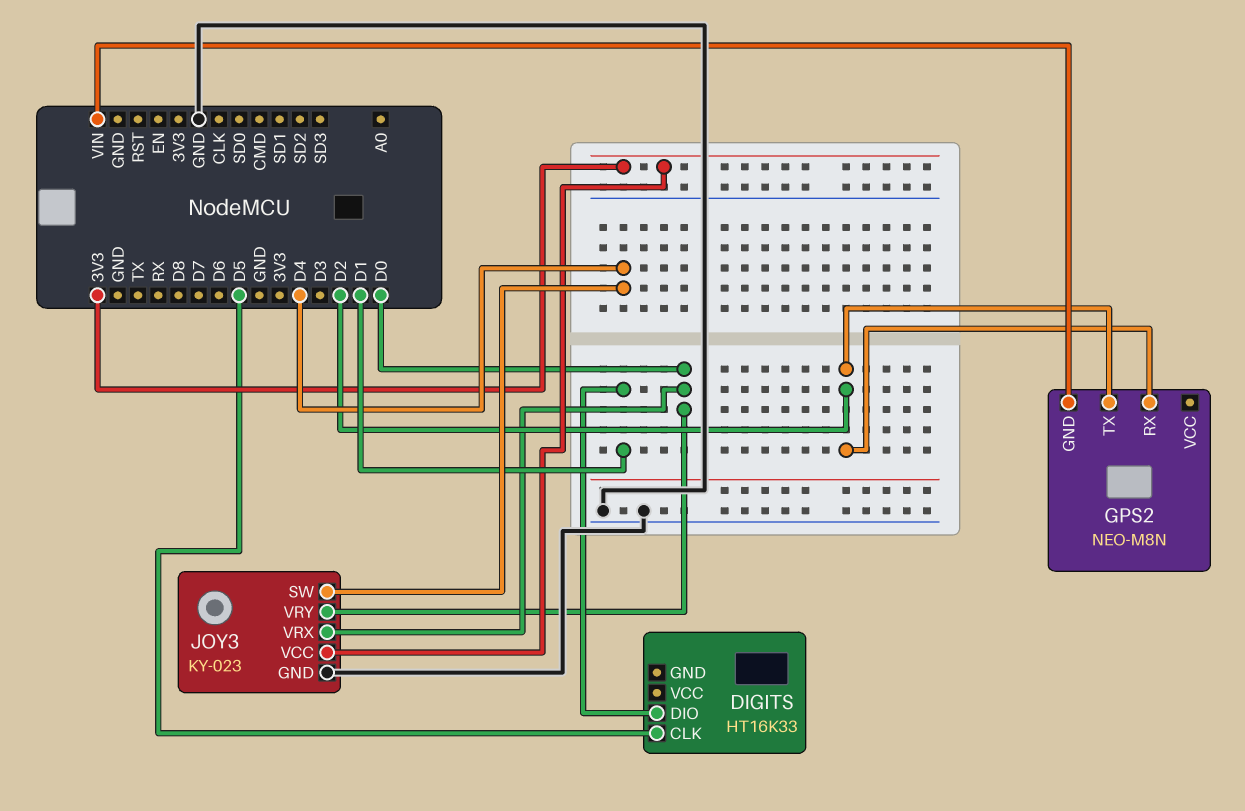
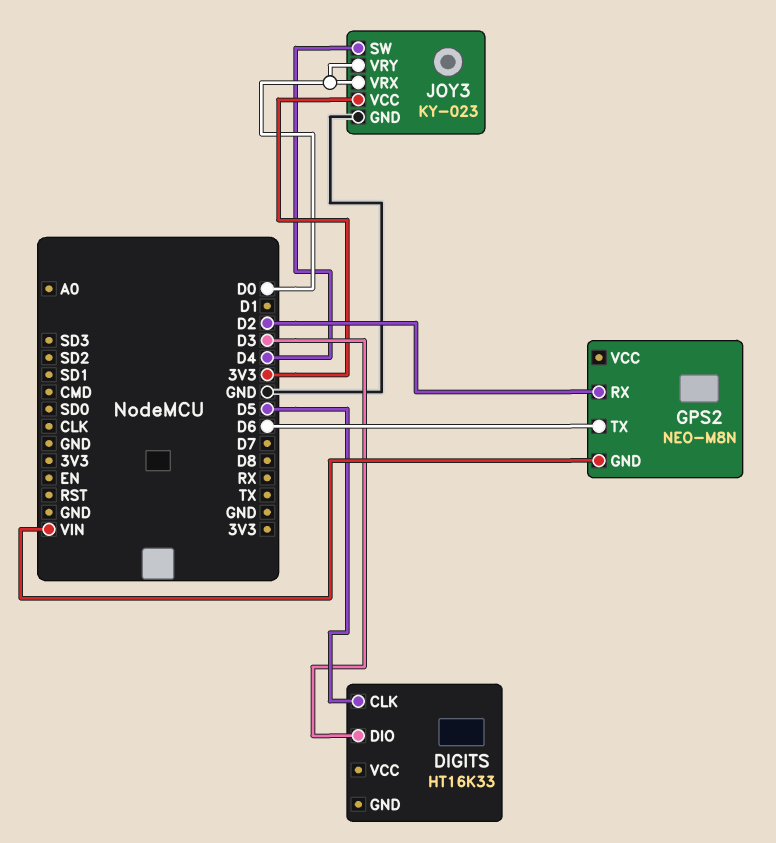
DIGITS pin DIO: D1 -> D3
GPS2 pin TX: D2 -> D6

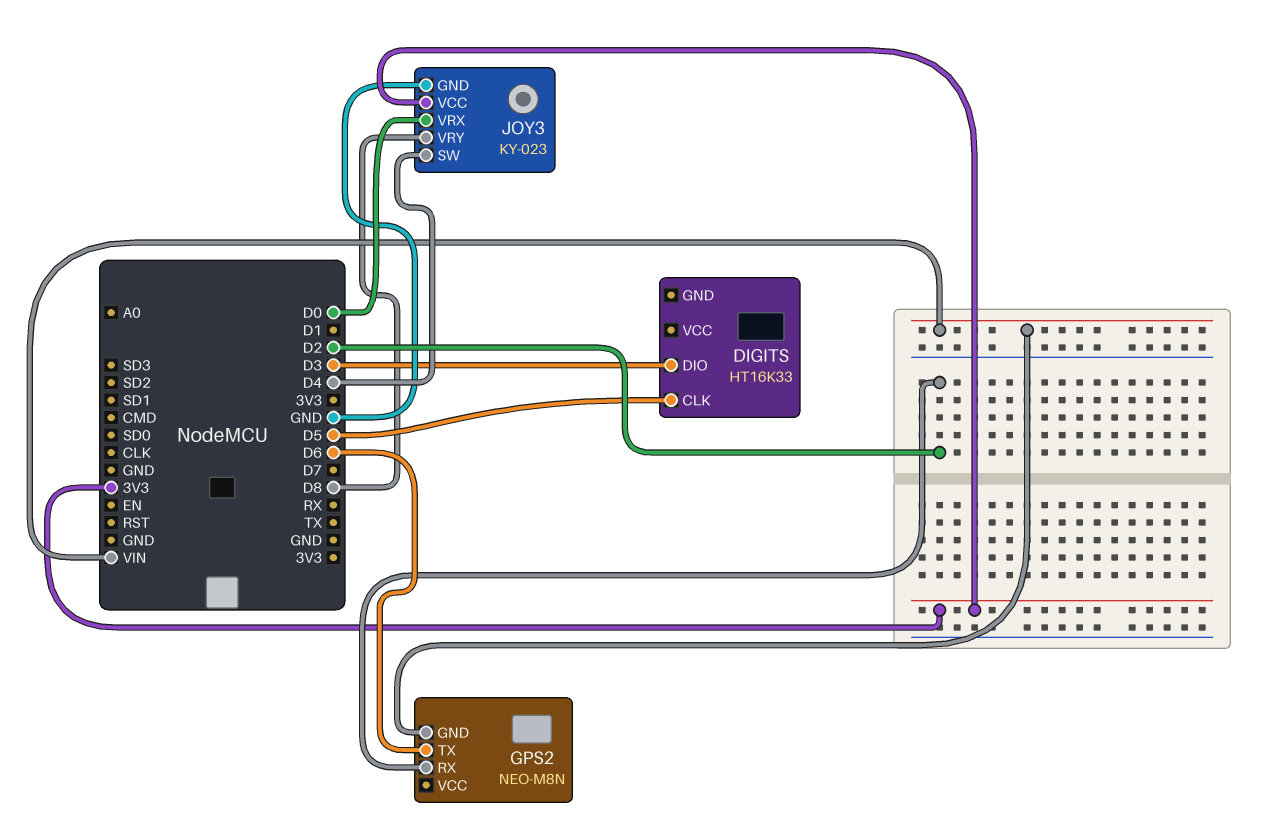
JOY3 pin VRY: D0 -> D8

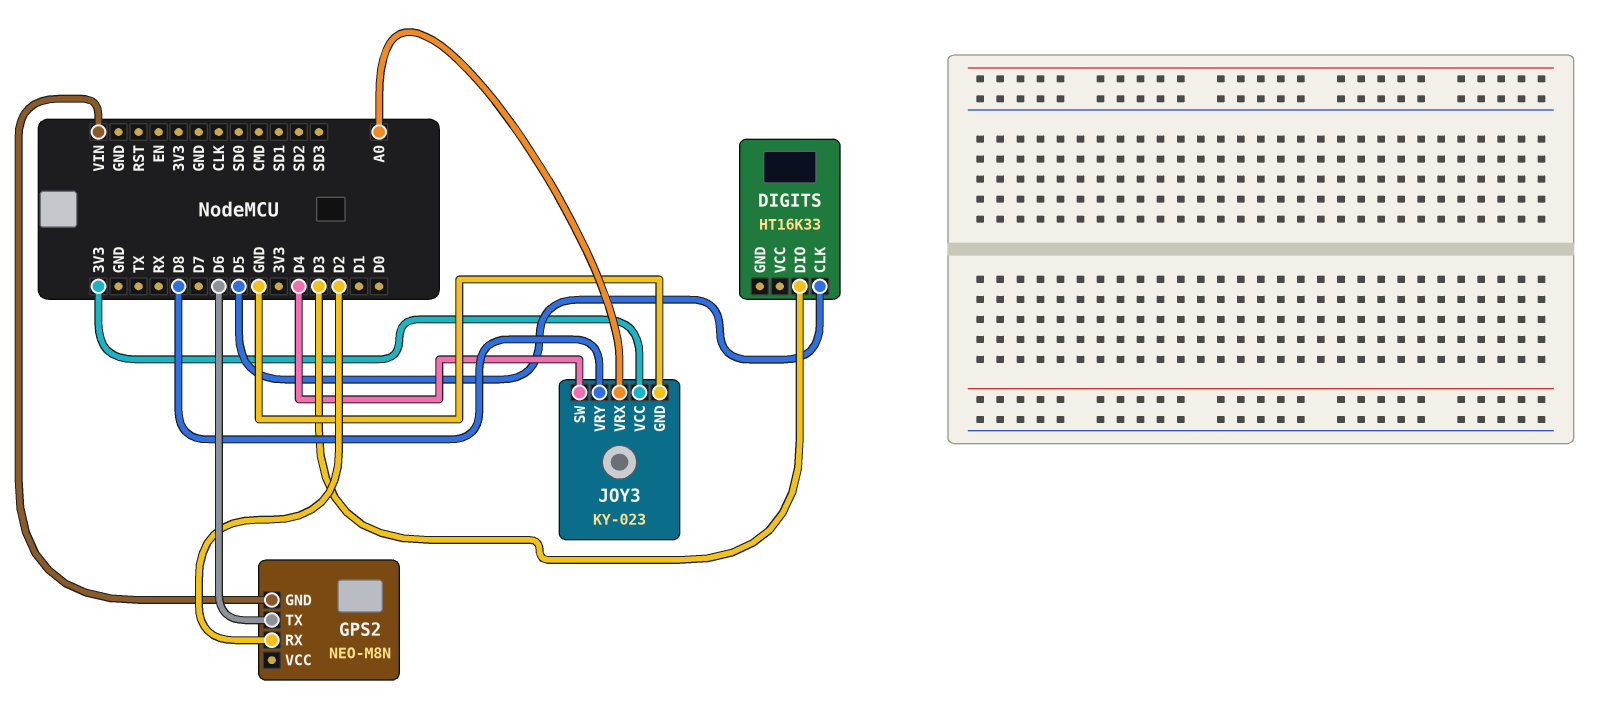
JOY3 pin VRX: D0 -> A0

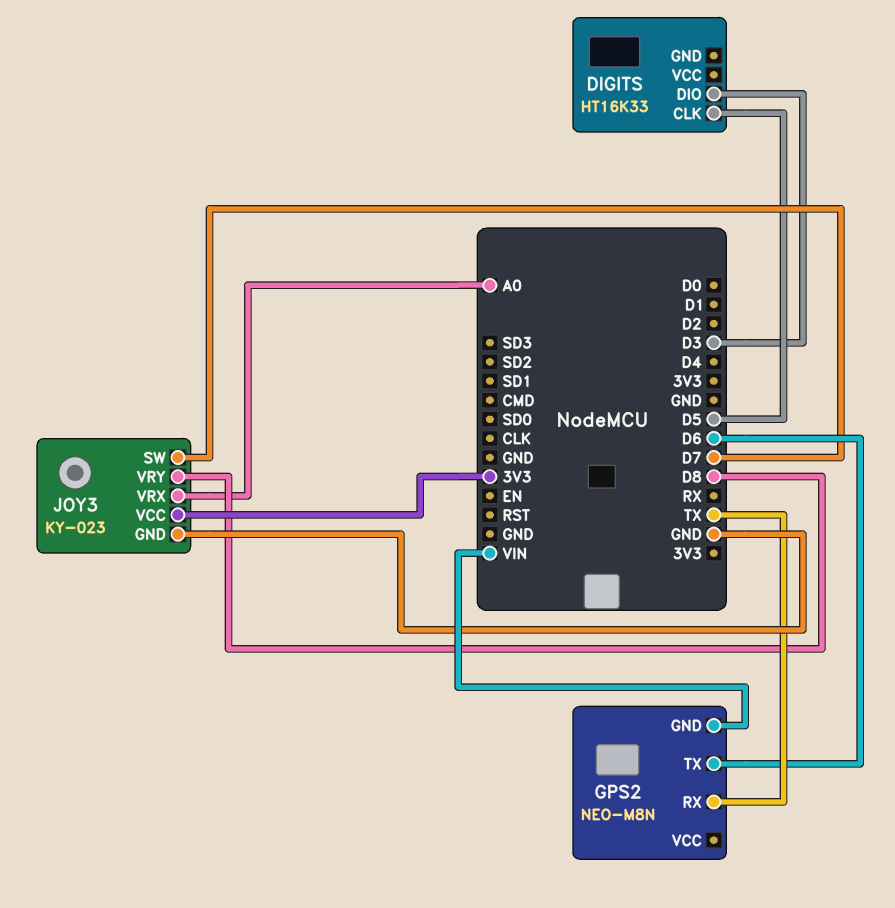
GPS2 pin RX: D2 -> TX
JOY3 pin SW: D4 -> D7

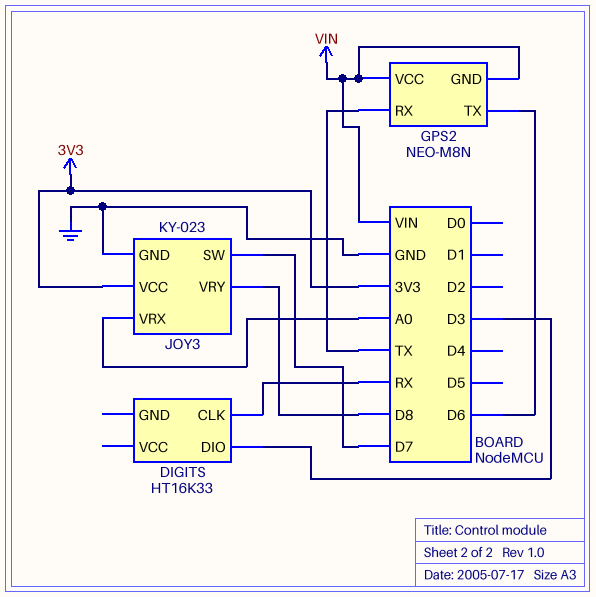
DIGITS pin CLK: D5 -> RX
GPS2 pin VCC: none -> VIN

